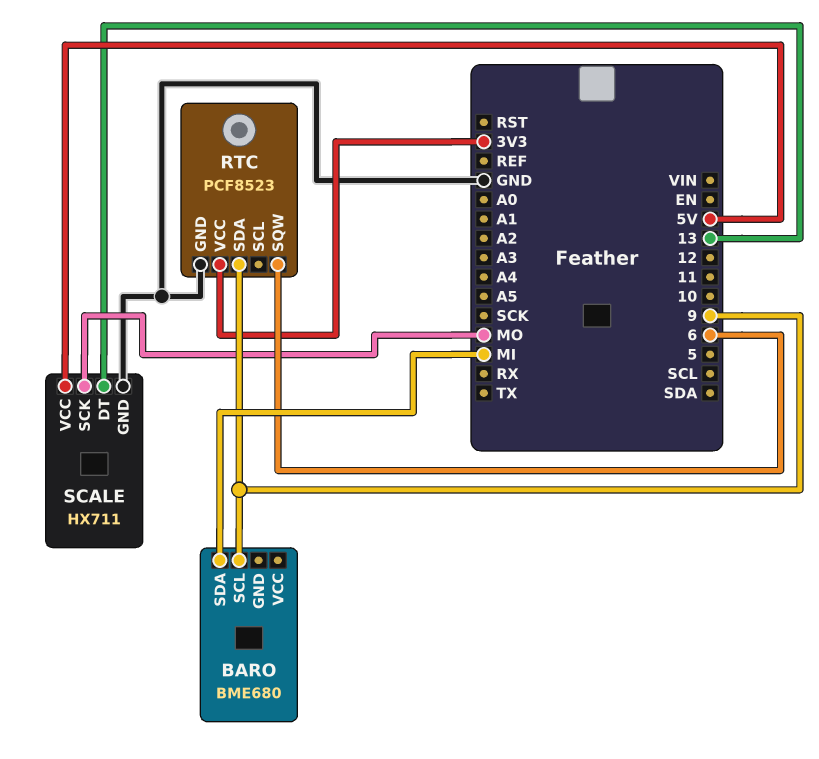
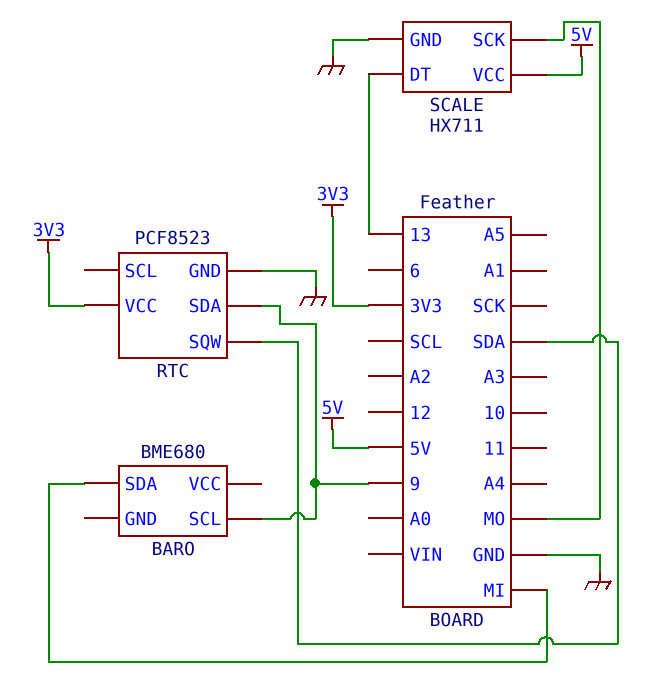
RTC pin SQW: 6 -> SDA

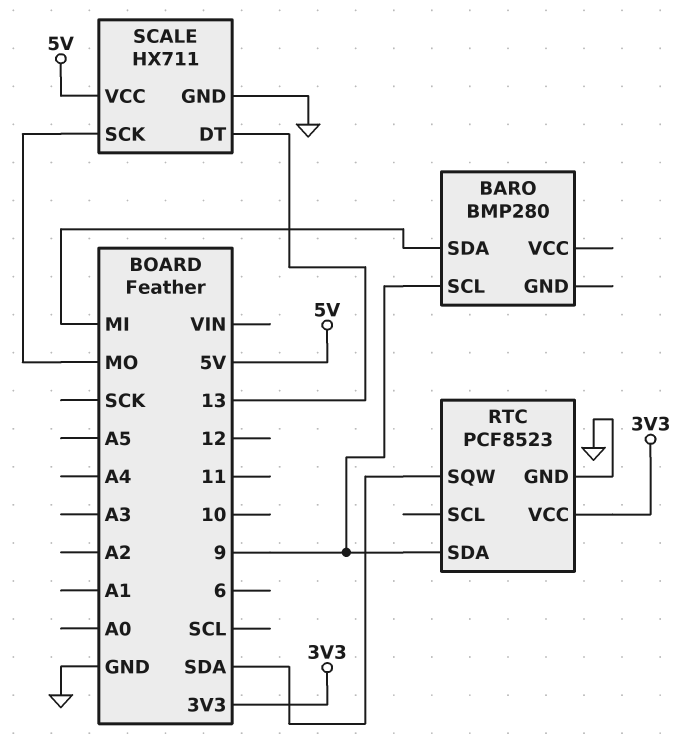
BARO: BME680 -> BMP280

